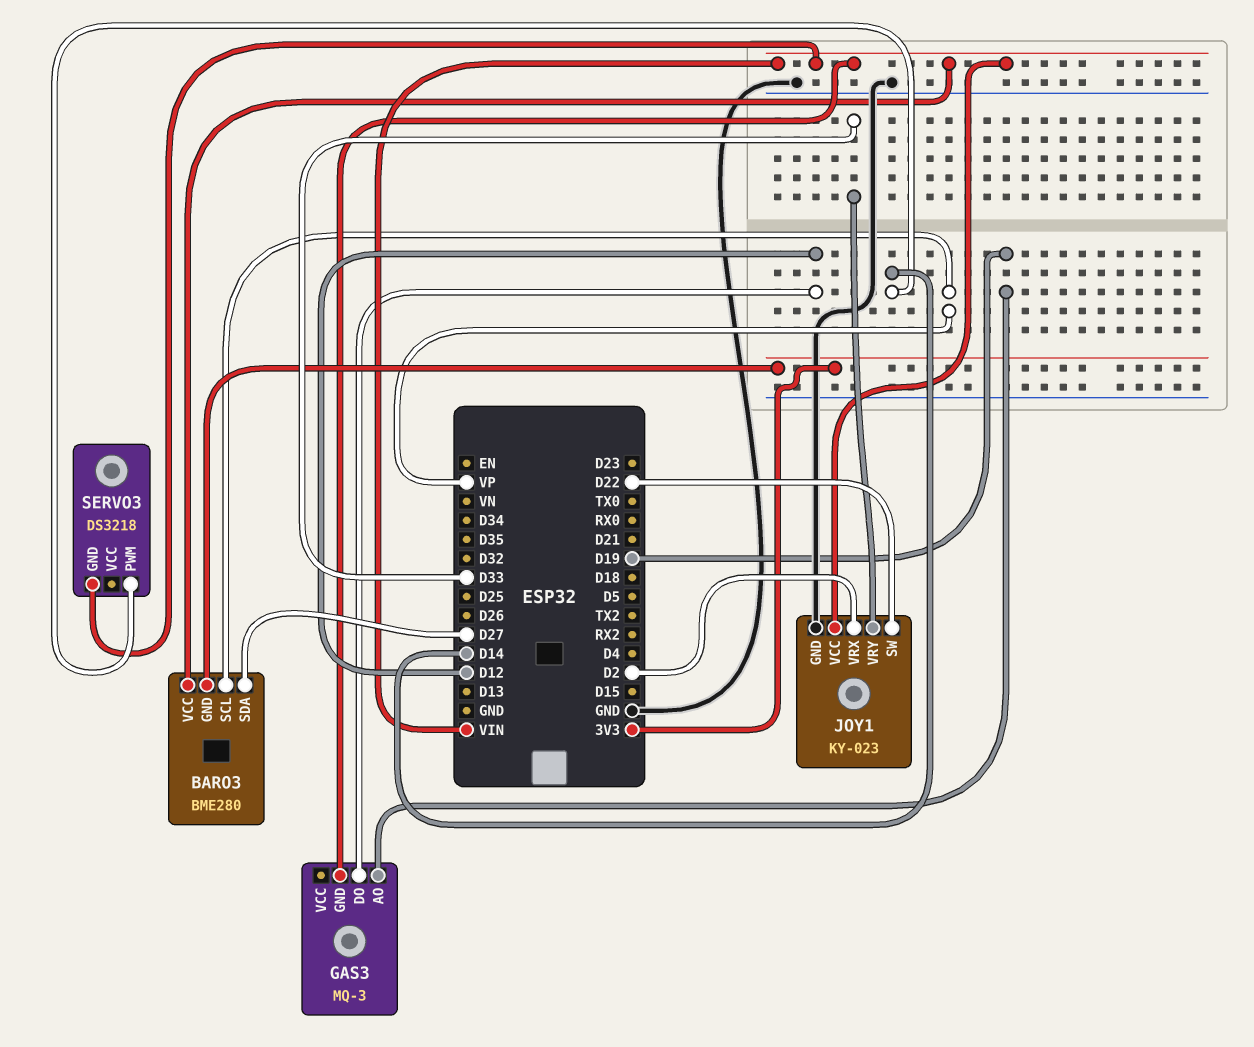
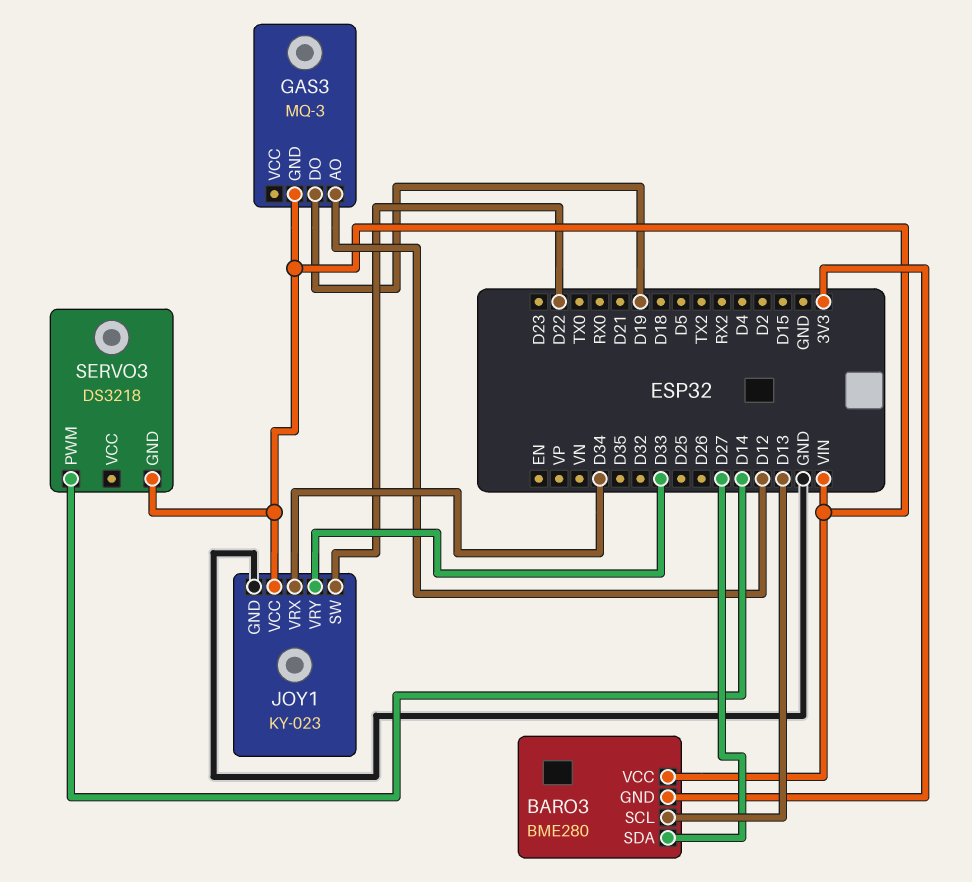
BARO3 pin SCL: VP -> D13
GAS3 pin AO: D19 -> D12
GAS3 pin DO: D12 -> D19
JOY1 pin VRX: D2 -> D34

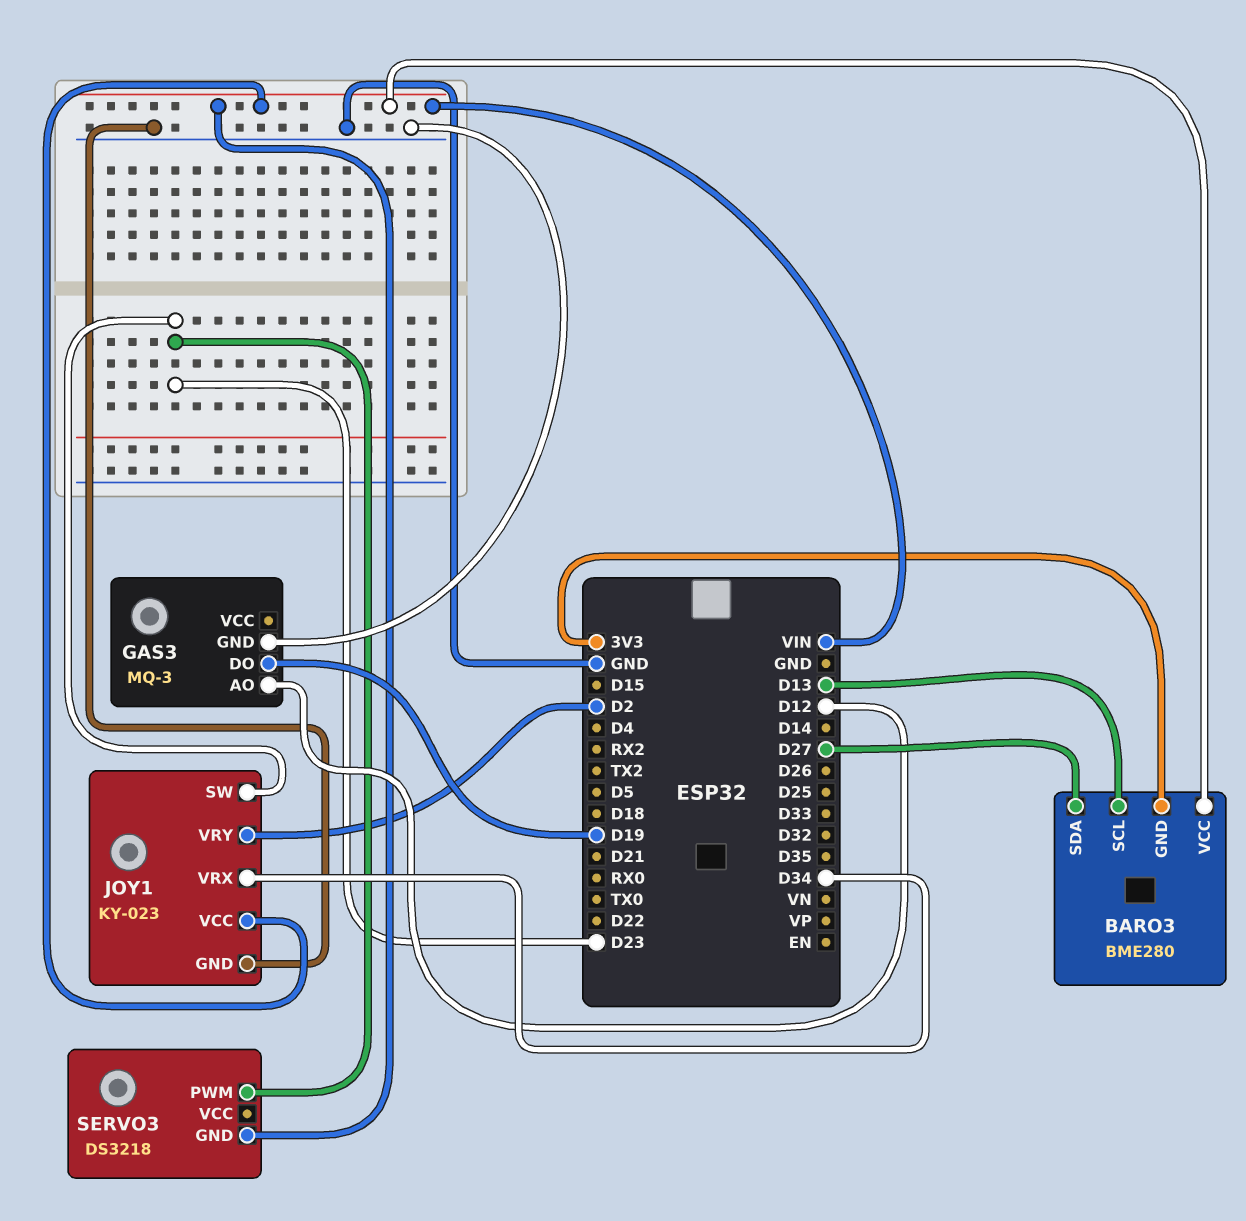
GAS3 pin GND: VIN -> GND
JOY1 pin SW: D22 -> D23
JOY1 pin VRY: D33 -> D2
SERVO3 pin PWM: D14 -> D23

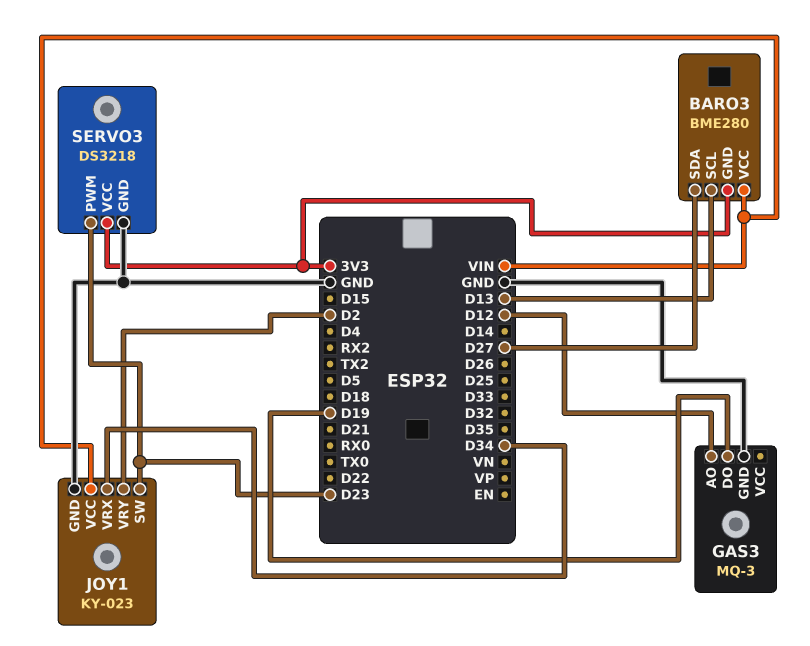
SERVO3 pin GND: VIN -> GND
SERVO3 pin VCC: none -> 3V3

